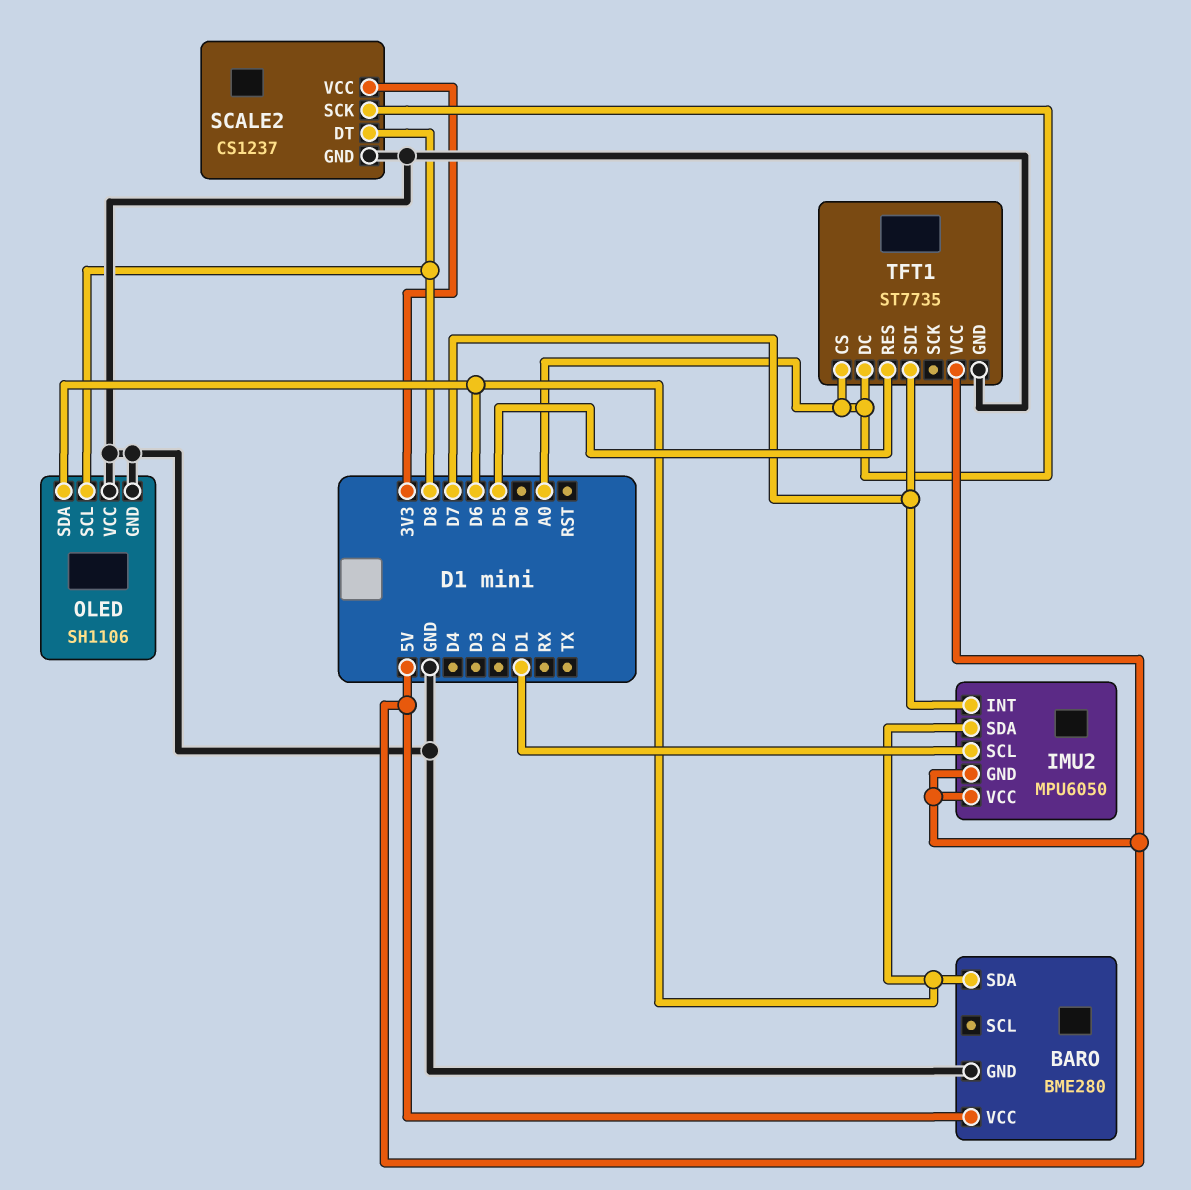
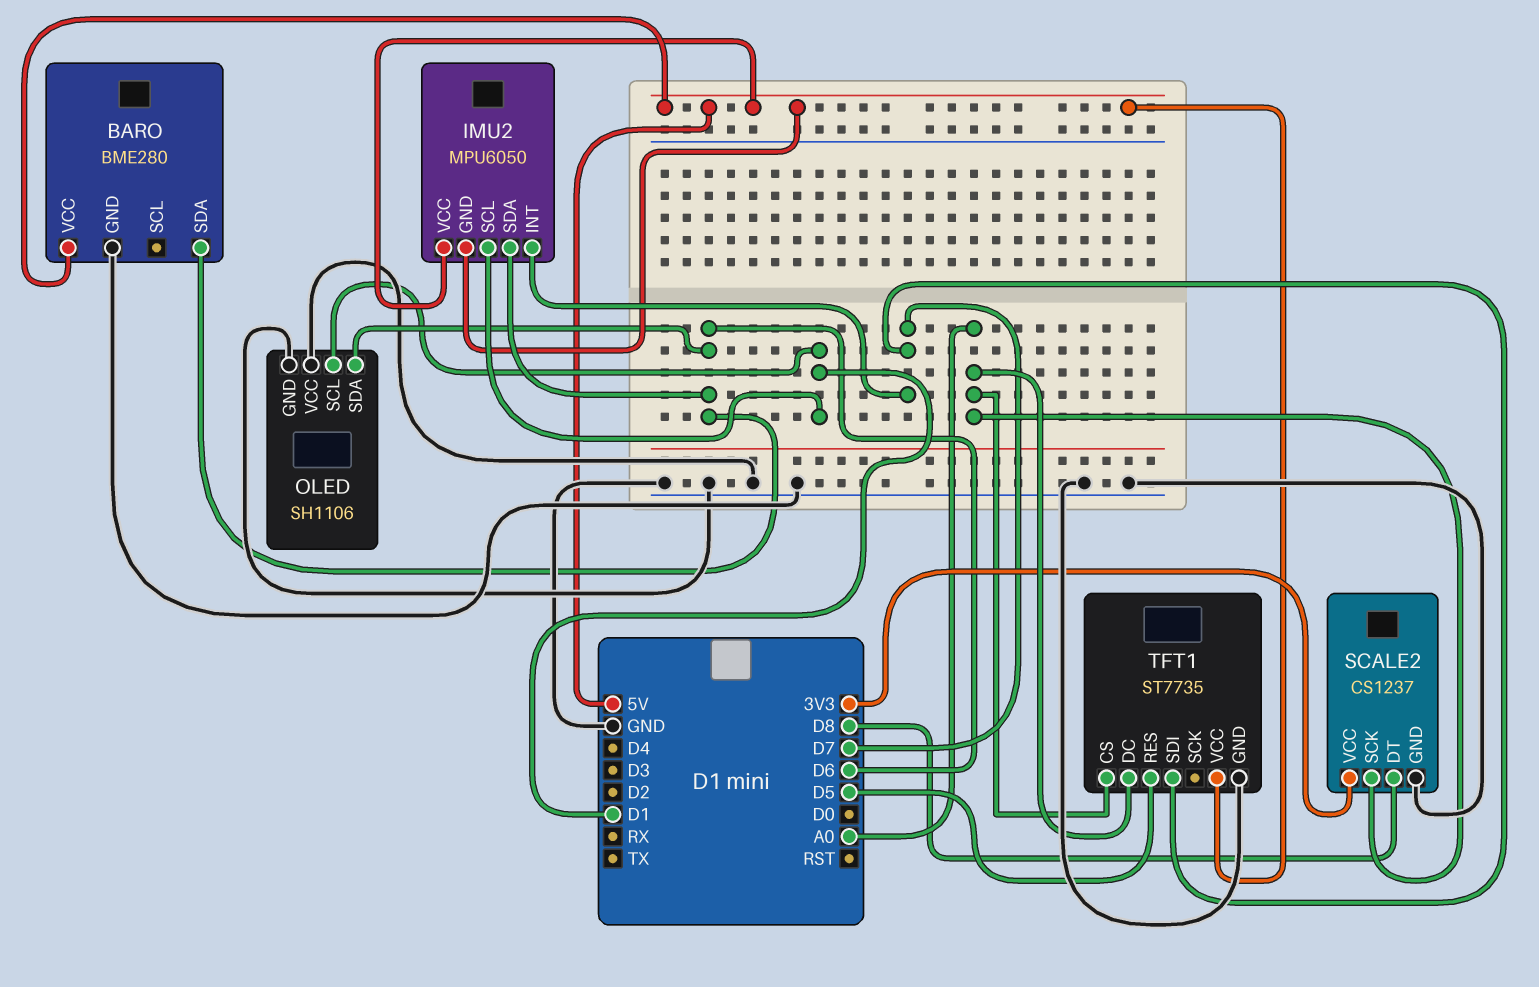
OLED pin SCL: D8 -> D1

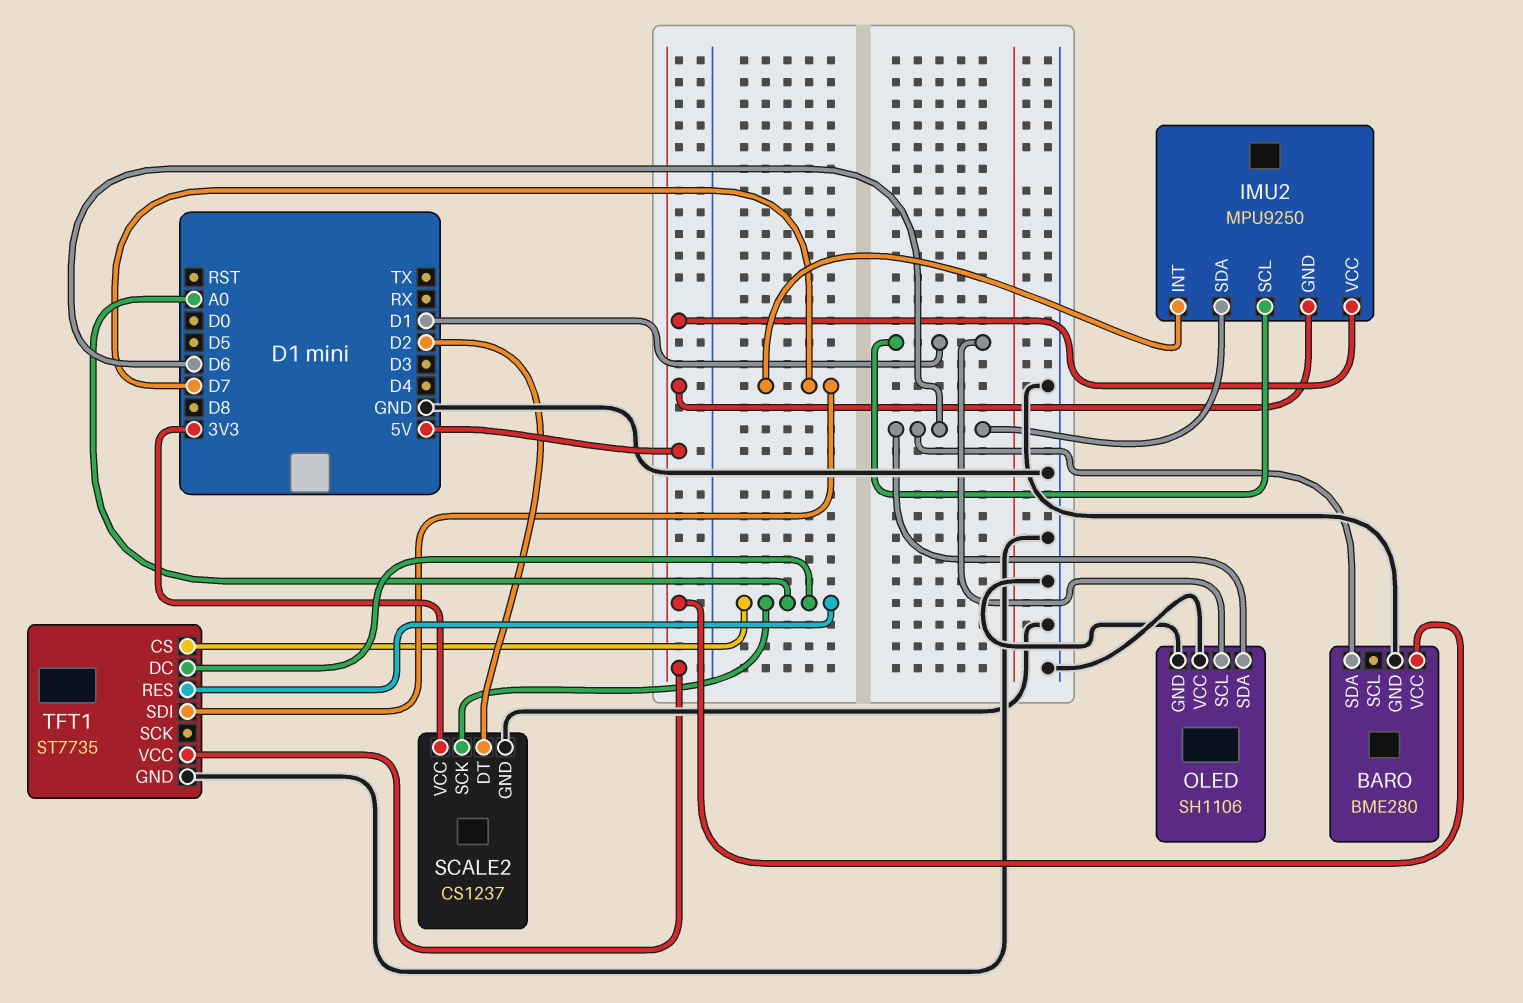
IMU2: MPU6050 -> MPU9250
SCALE2 pin DT: D8 -> D2
TFT1 pin RES: D5 -> A0

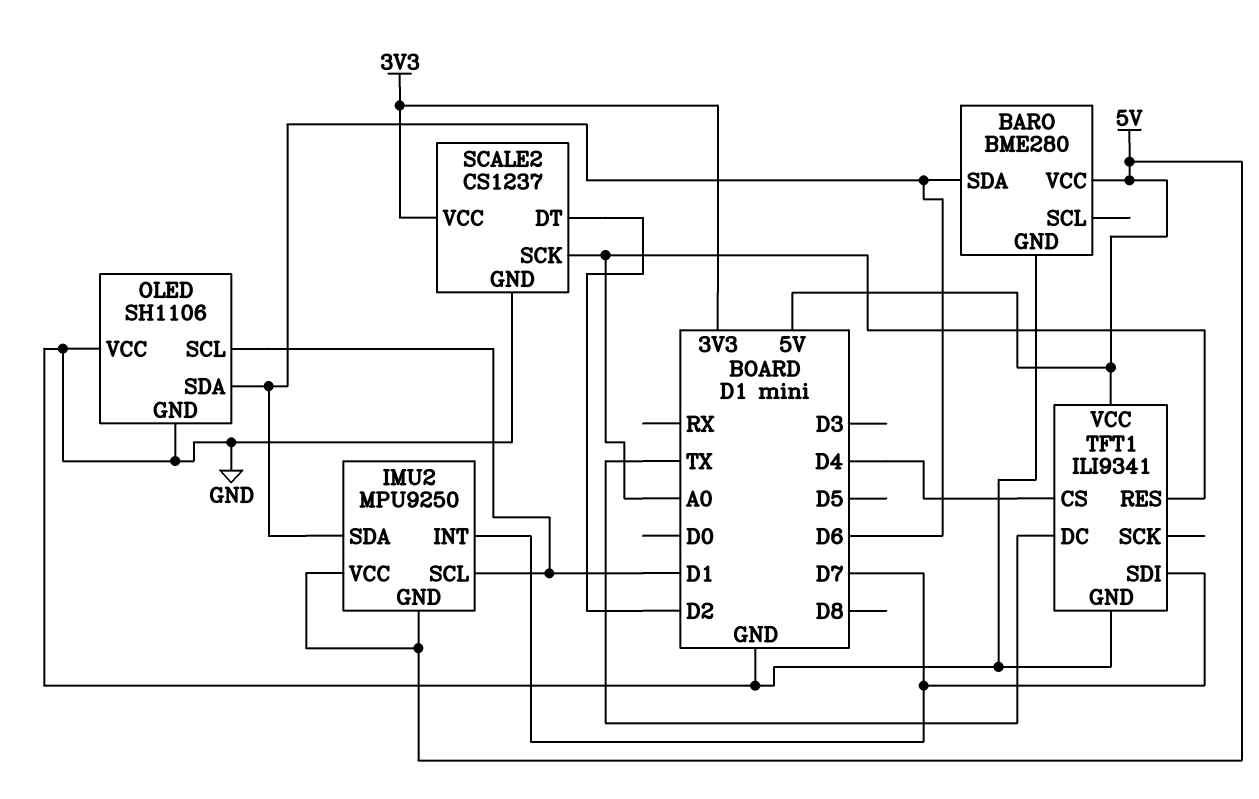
TFT1: ST7735 -> ILI9341
TFT1 pin CS: A0 -> D4
TFT1 pin DC: A0 -> TX

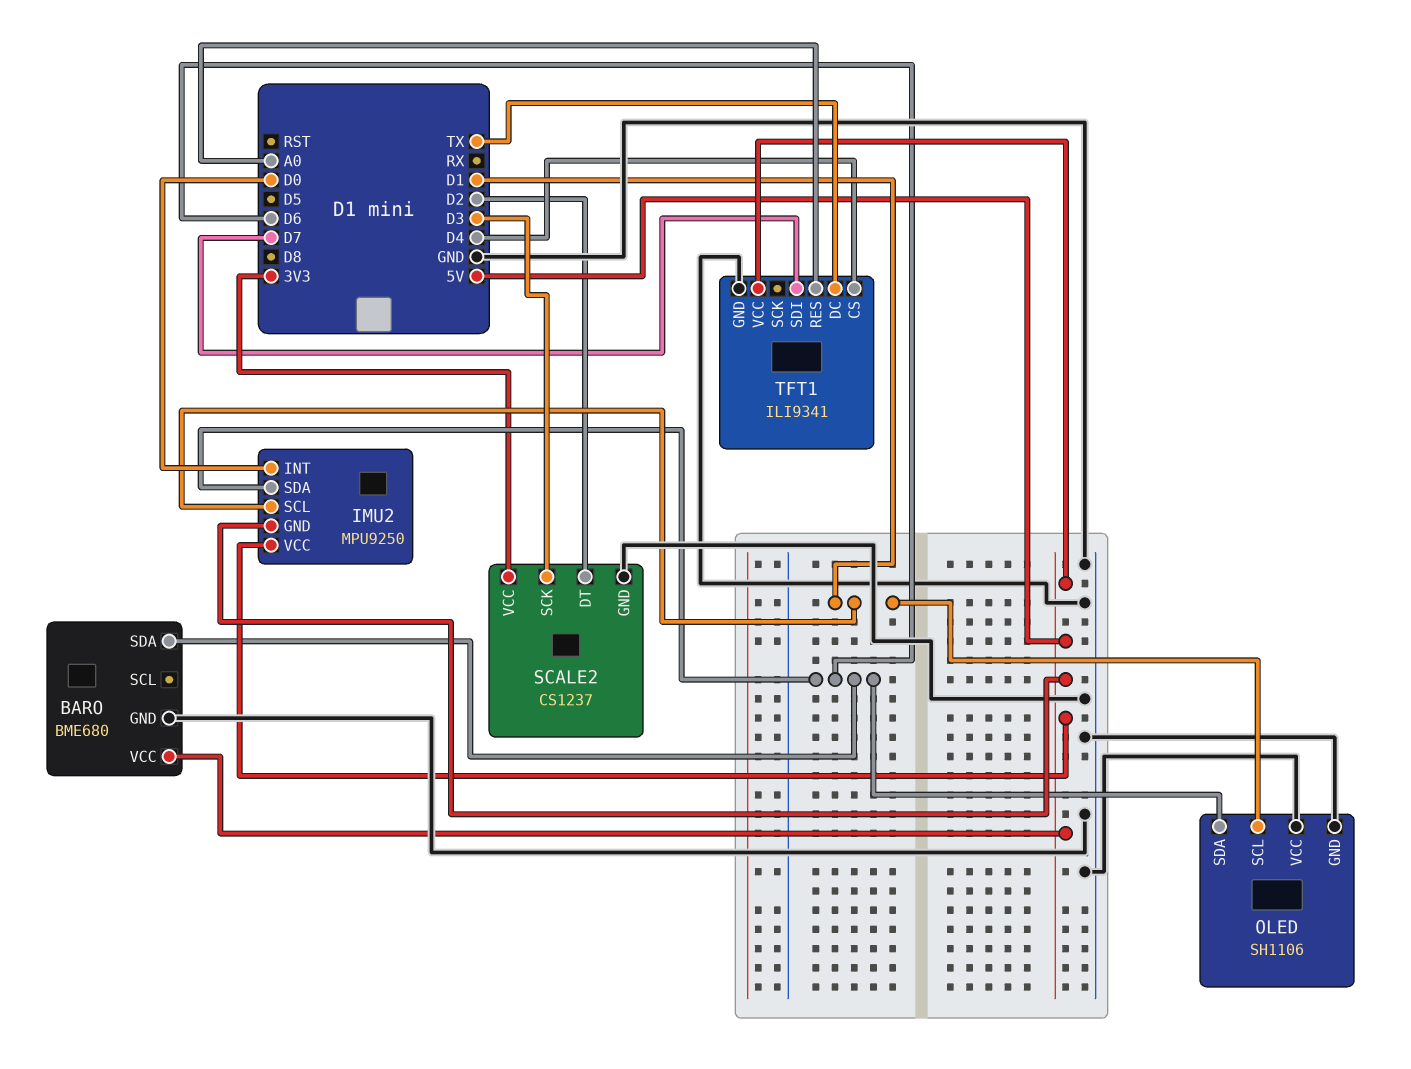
BARO: BME280 -> BME680
IMU2 pin INT: D7 -> D0
SCALE2 pin SCK: A0 -> D3

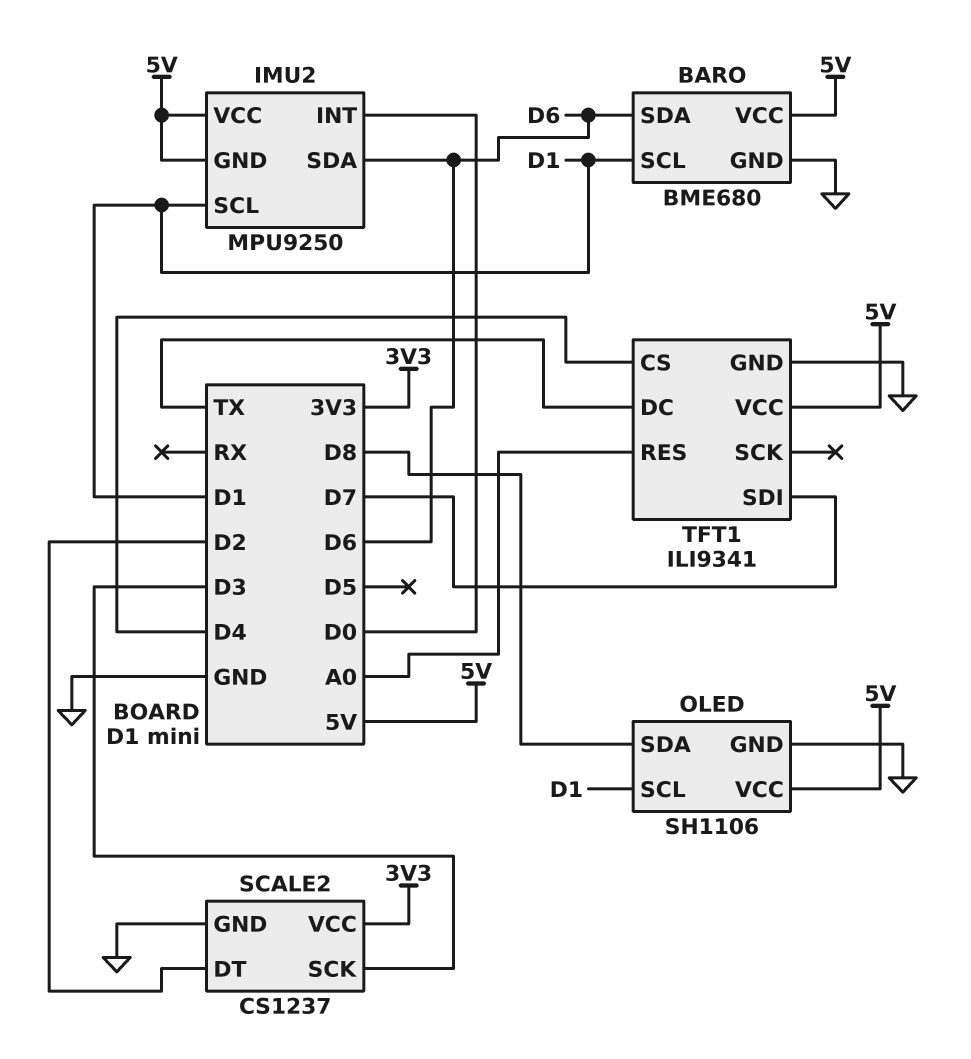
BARO pin SCL: none -> D1
OLED pin SDA: D6 -> D8
OLED pin VCC: GND -> 5V

